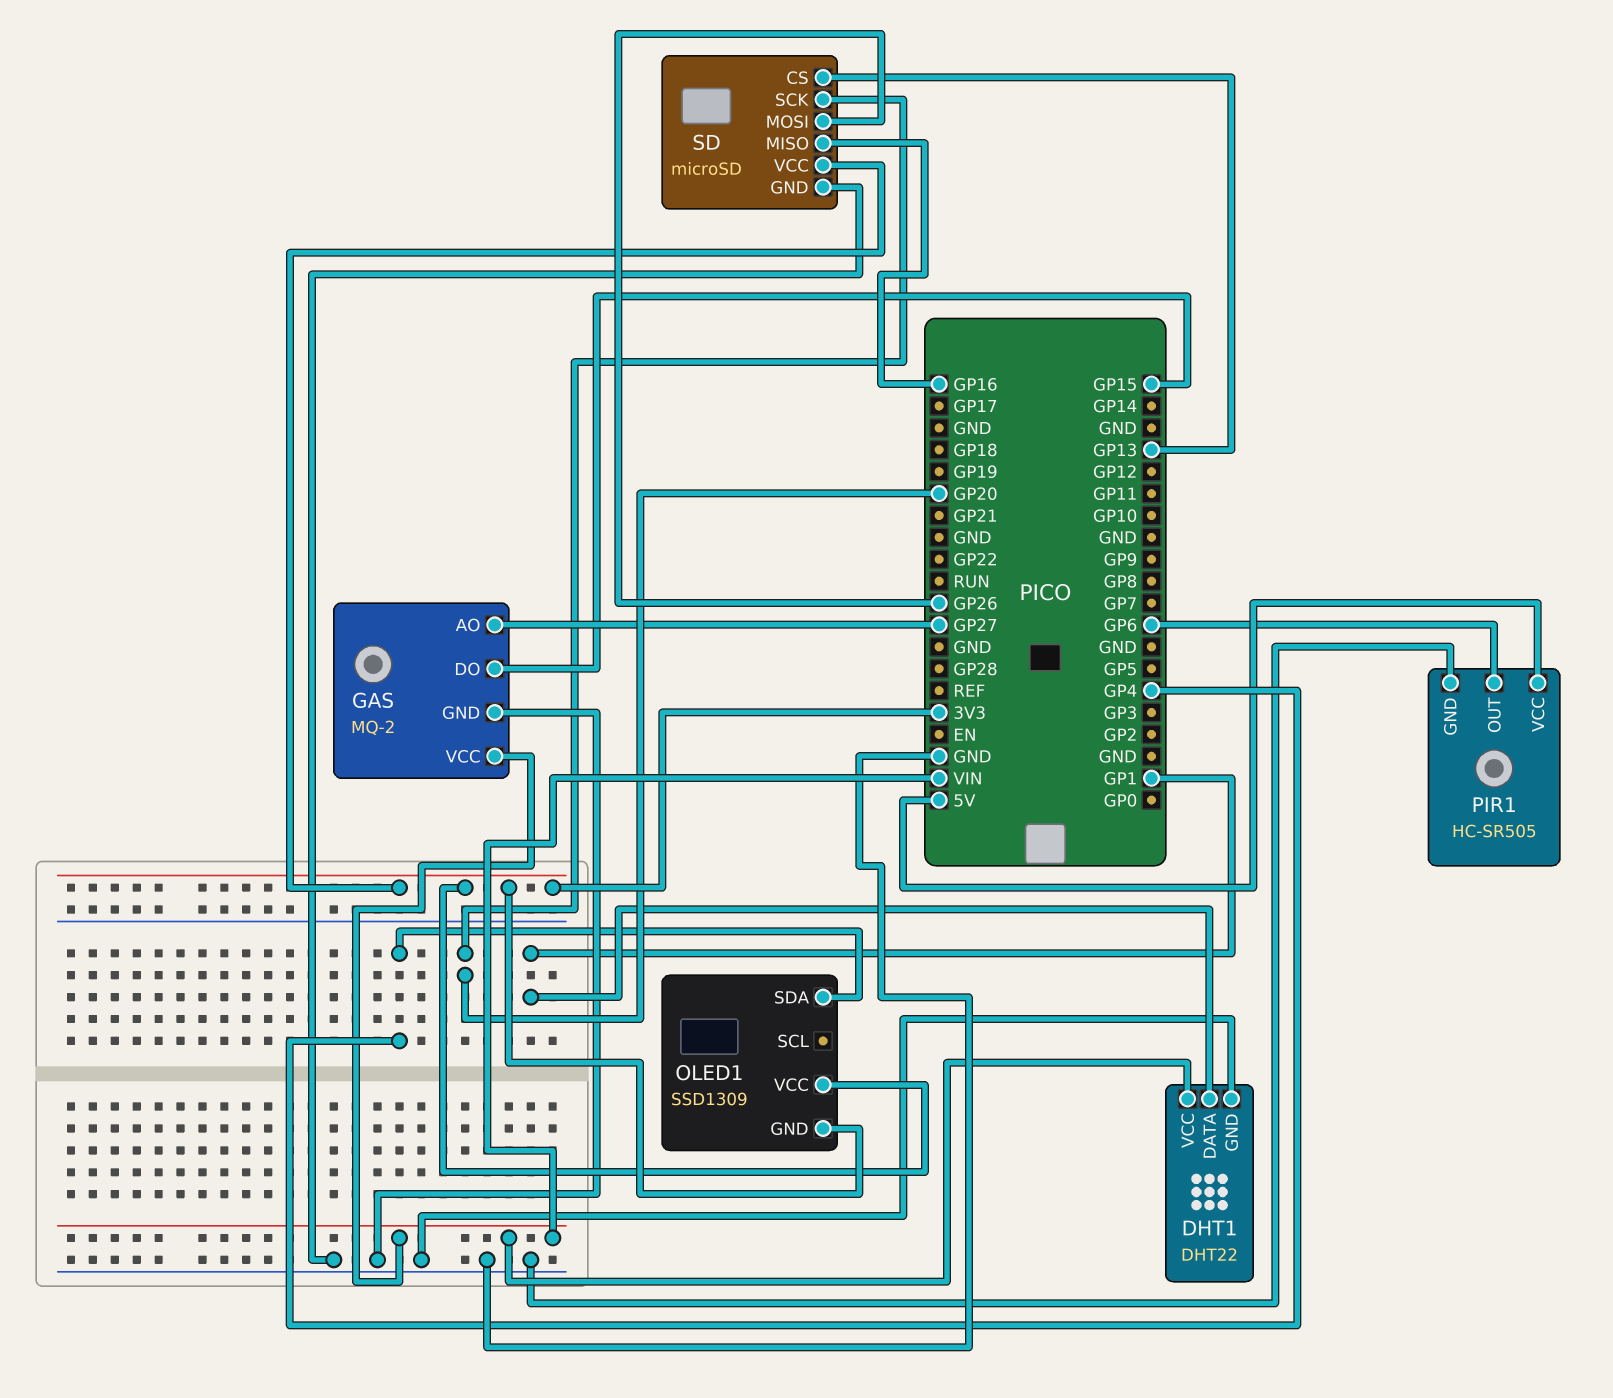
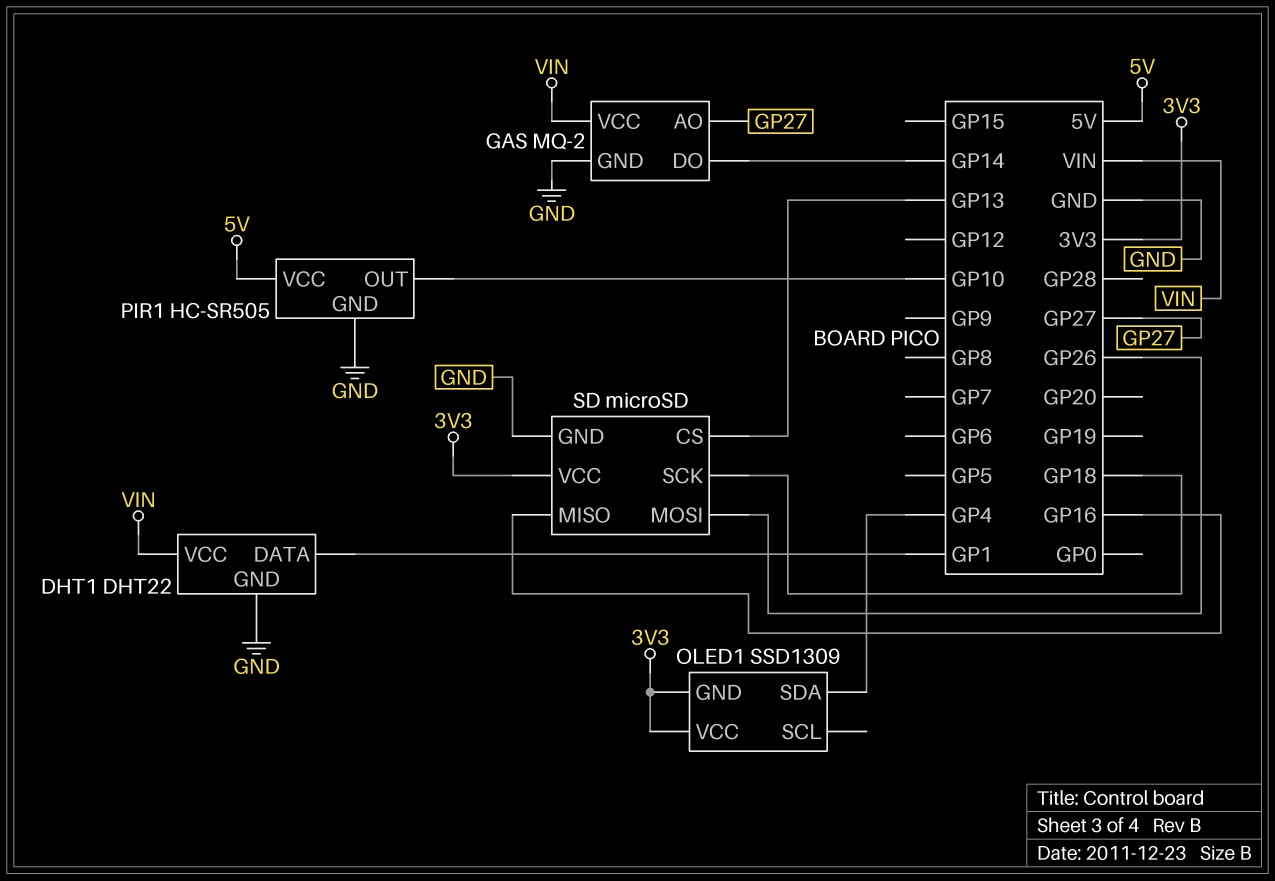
GAS pin DO: GP15 -> GP14
PIR1 pin OUT: GP6 -> GP10
SD pin SCK: GP20 -> GP18

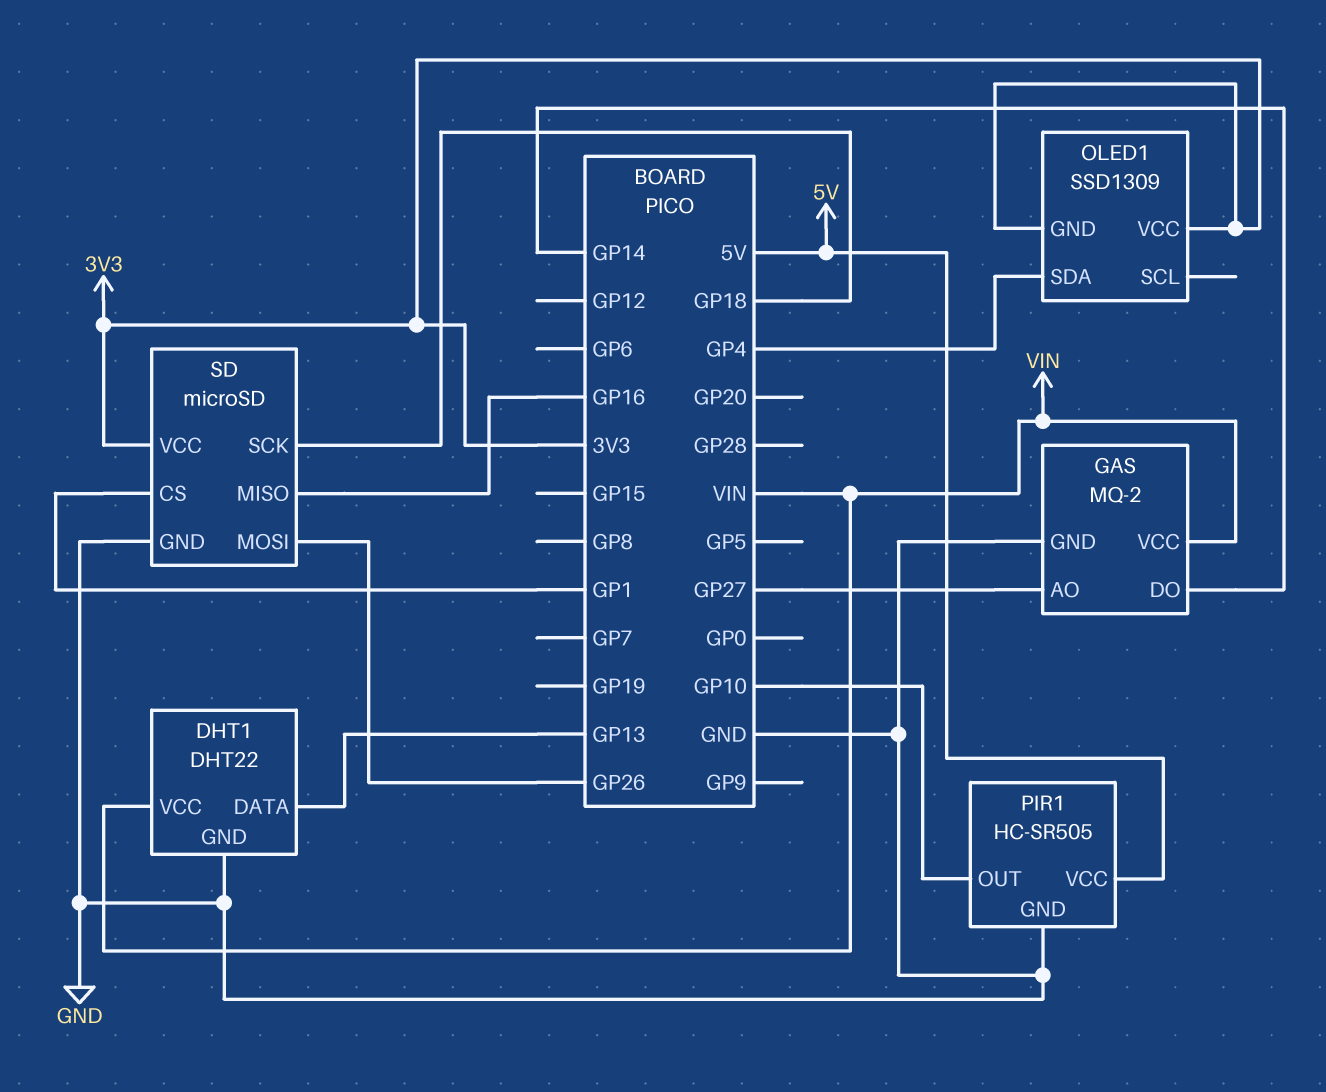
DHT1 pin DATA: GP1 -> GP13
SD pin CS: GP13 -> GP1

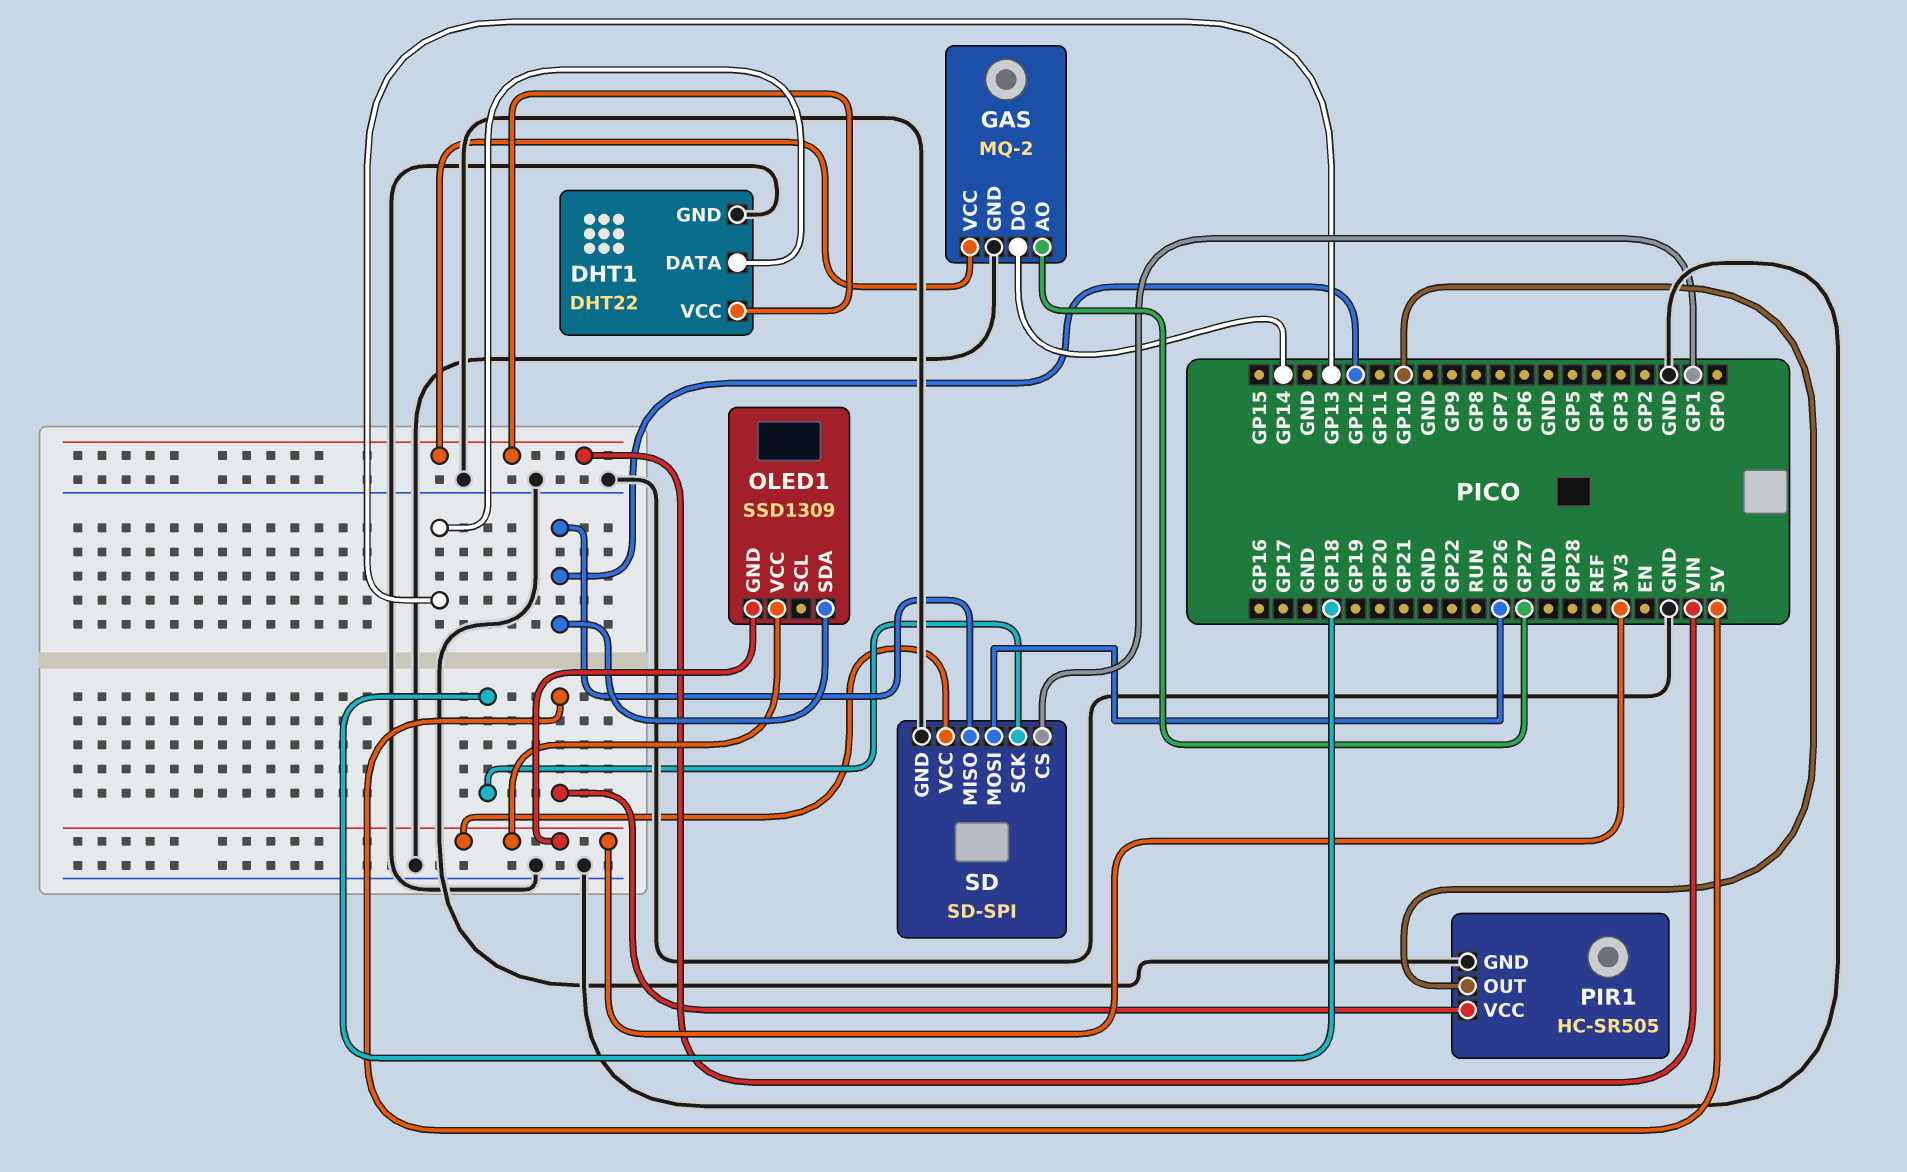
OLED1 pin SDA: GP4 -> GP12
SD: microSD -> SD-SPI
SD pin MISO: GP16 -> GP12

